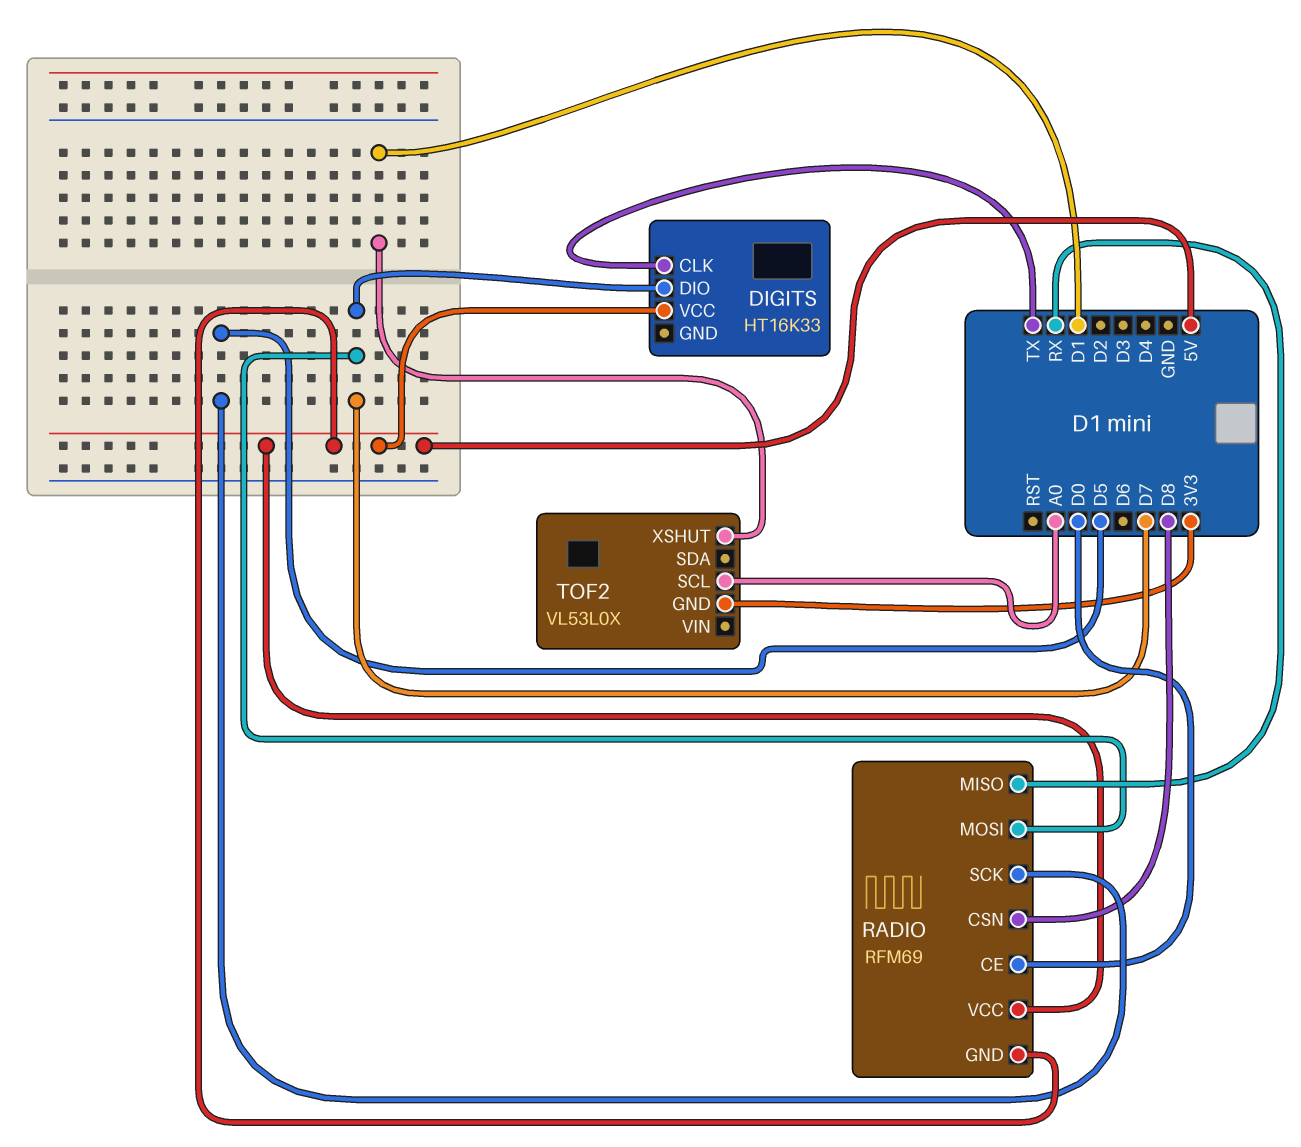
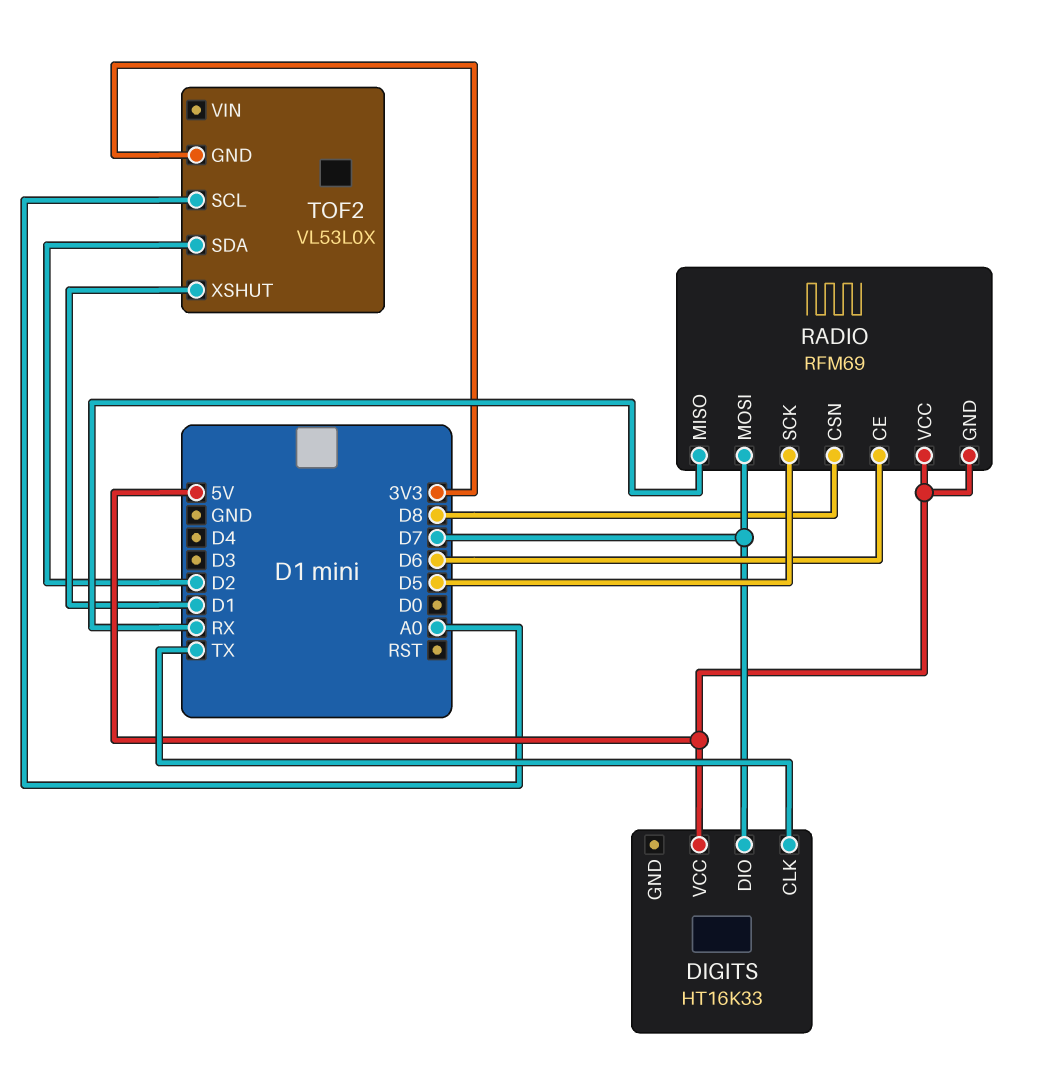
RADIO pin CE: D0 -> D6
TOF2 pin SDA: none -> D2

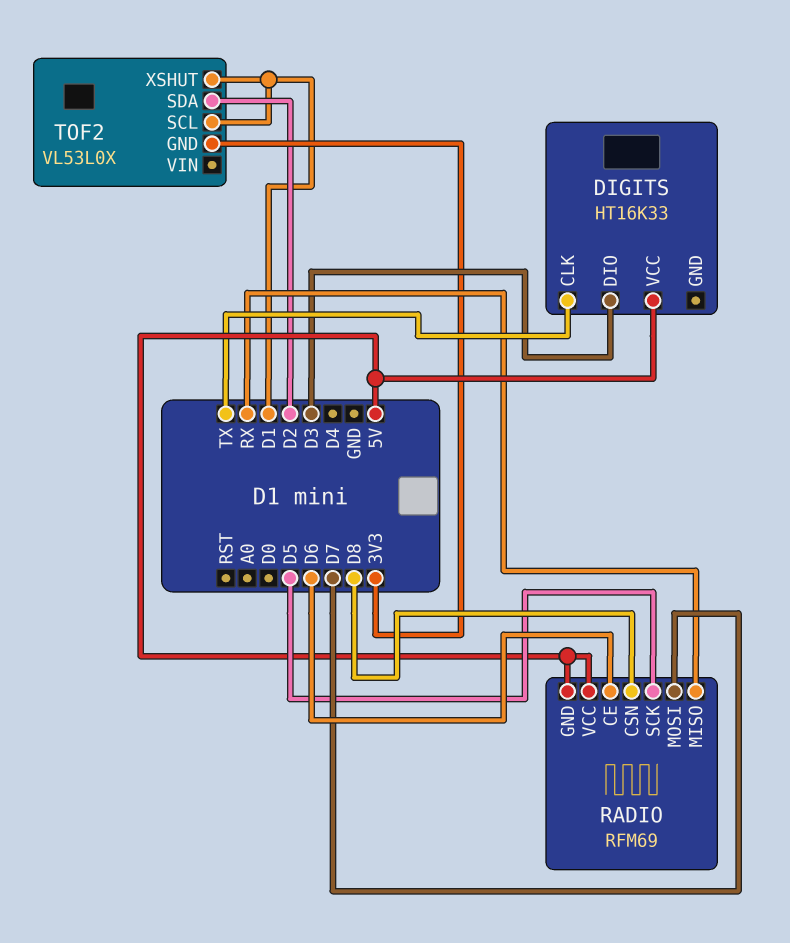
DIGITS pin DIO: D7 -> D3
TOF2 pin SCL: A0 -> D1

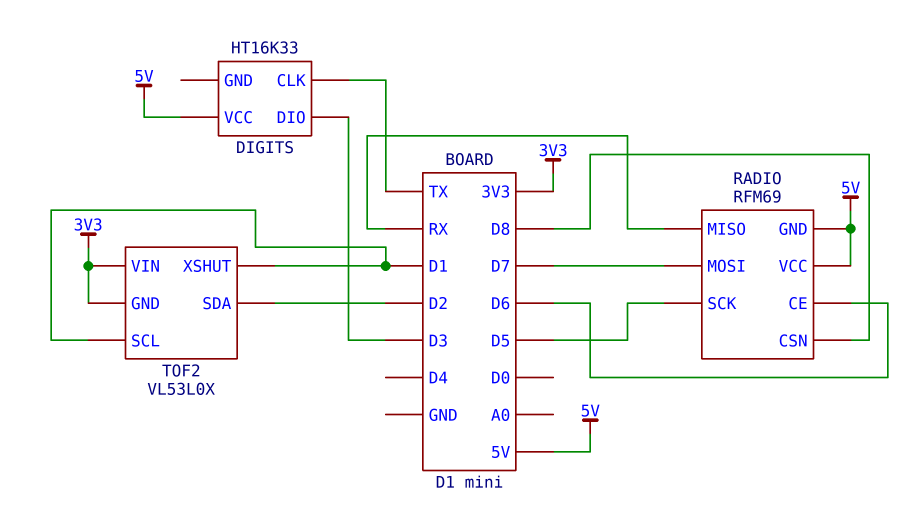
TOF2 pin VIN: none -> 3V3

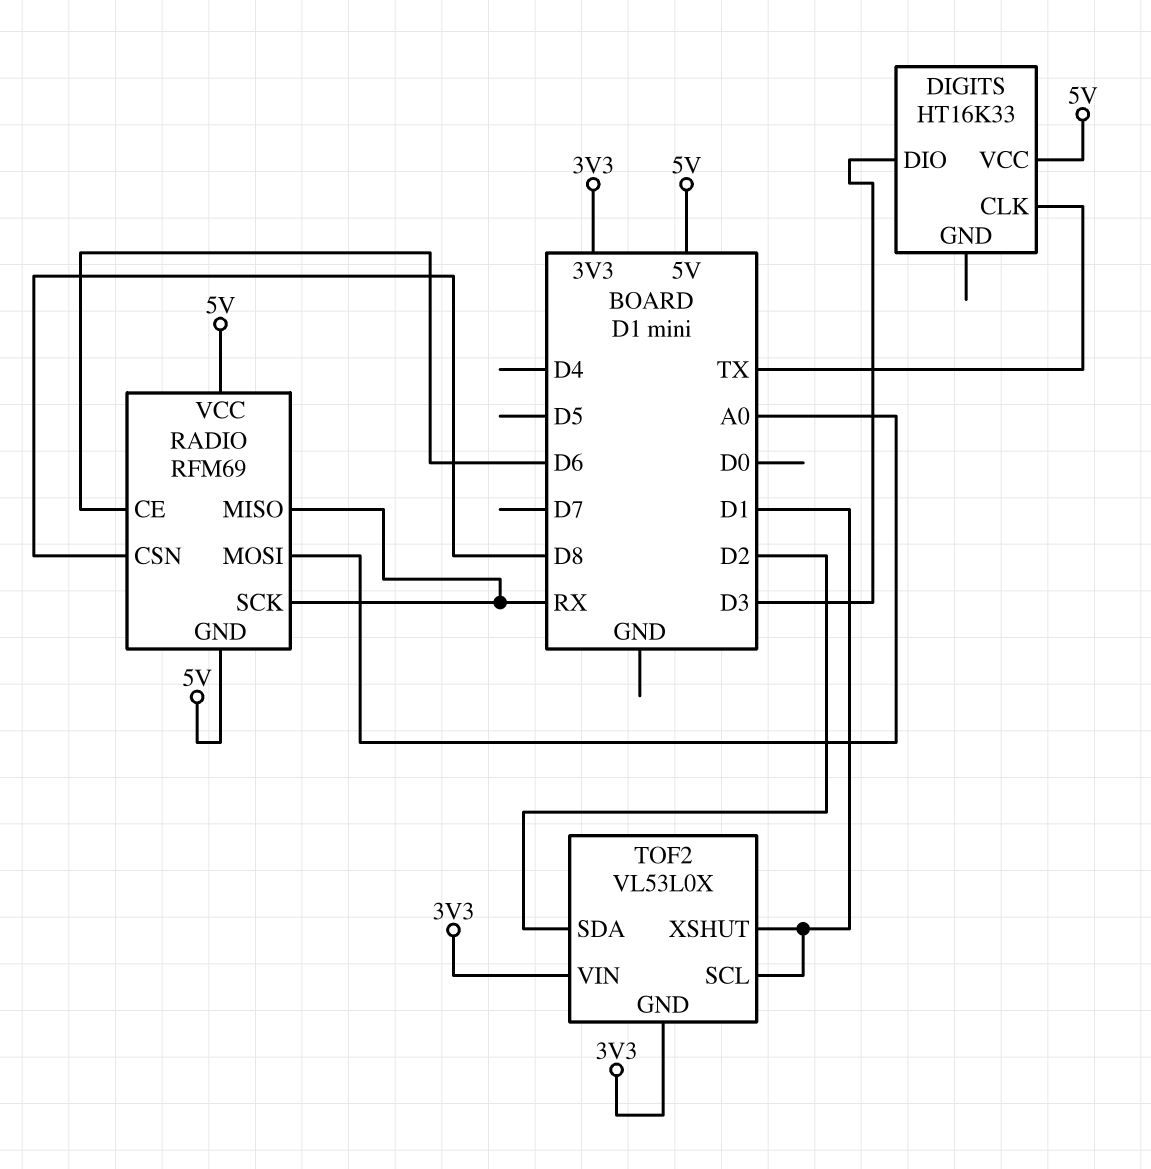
RADIO pin MOSI: D7 -> A0
RADIO pin SCK: D5 -> RX

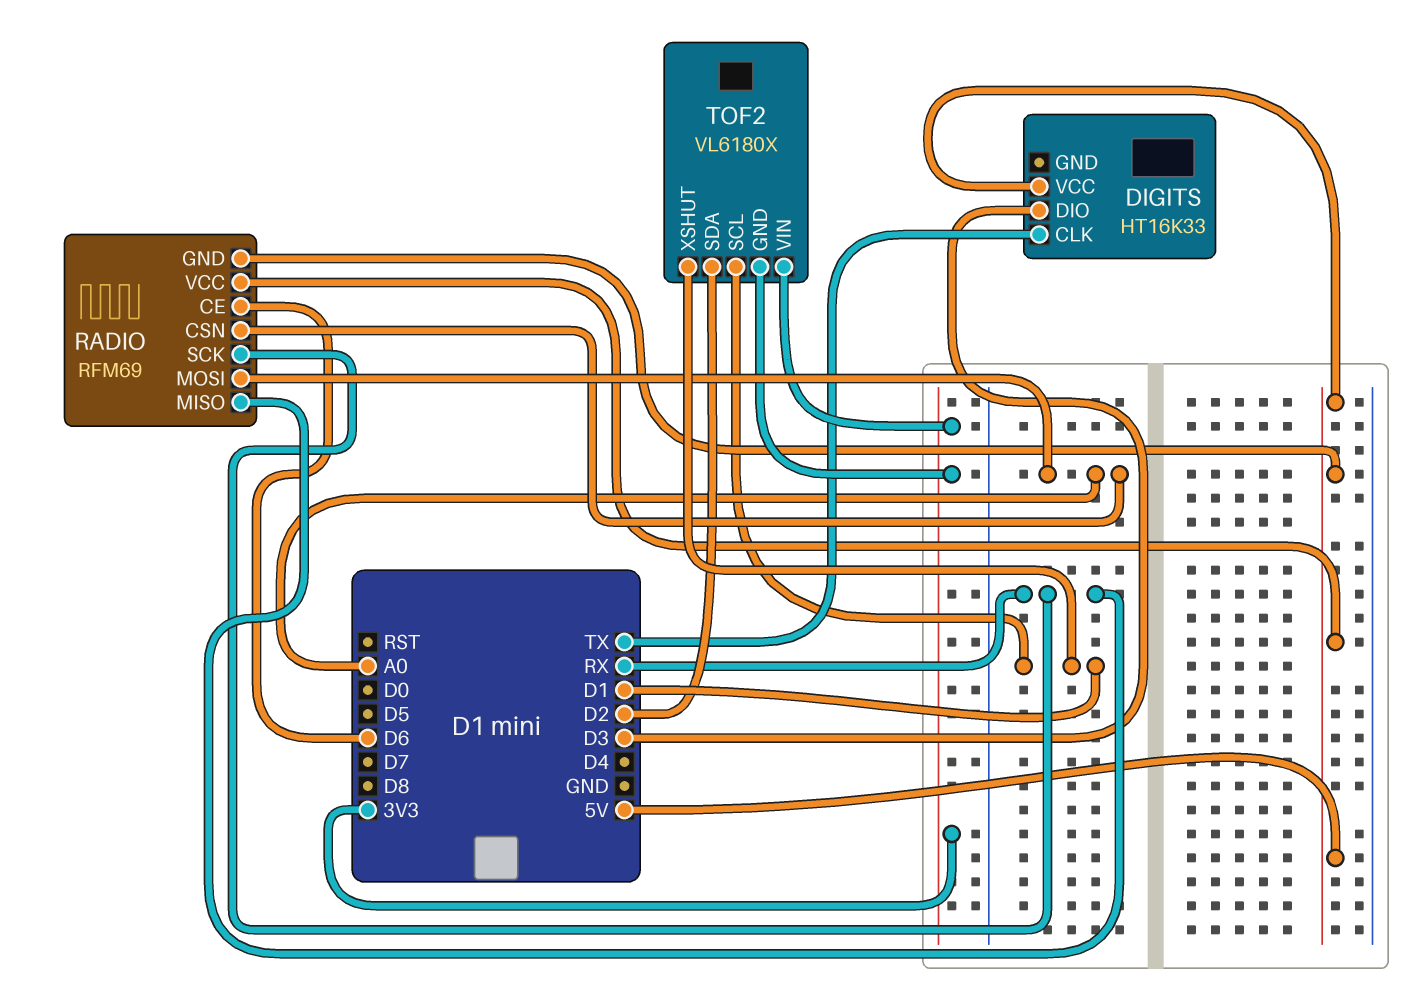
RADIO pin CSN: D8 -> A0
TOF2: VL53L0X -> VL6180X

